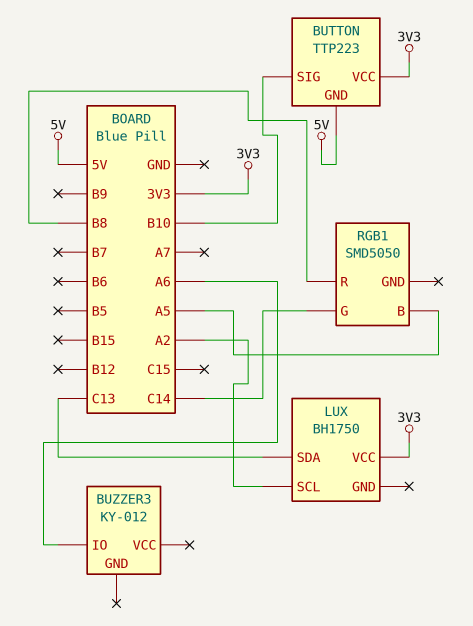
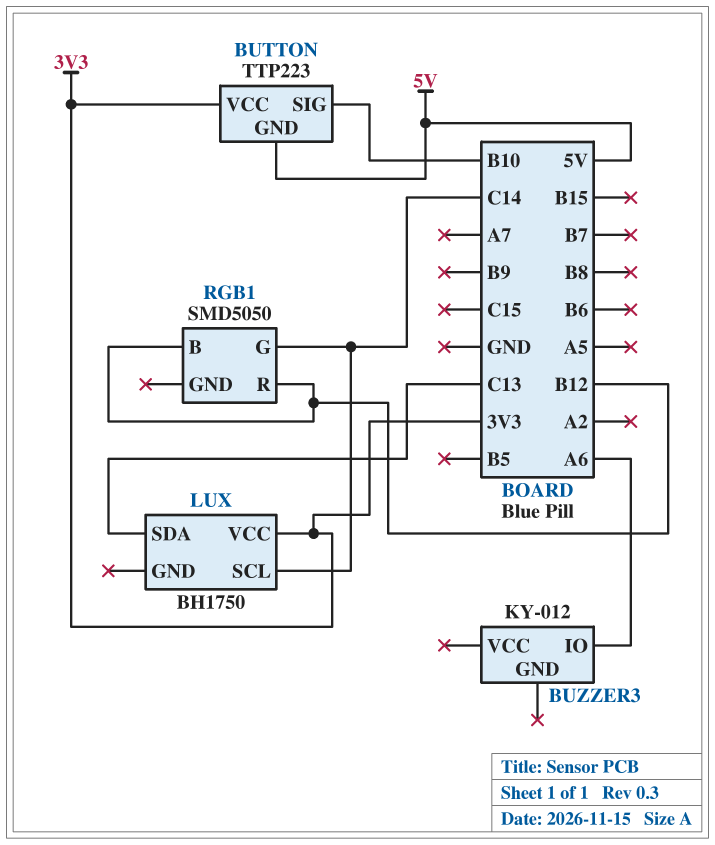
LUX pin SCL: A2 -> C14
RGB1 pin B: A5 -> B12
RGB1 pin R: B8 -> B12

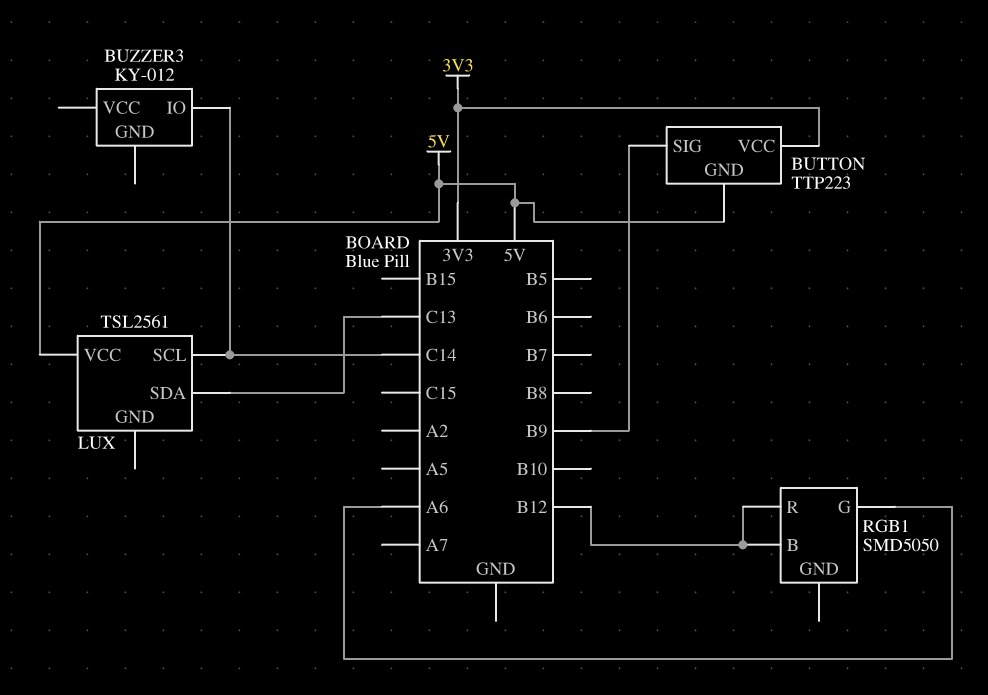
BUTTON pin SIG: B10 -> B9
BUZZER3 pin IO: A6 -> C14
LUX: BH1750 -> TSL2561
LUX pin VCC: 3V3 -> 5V
RGB1 pin G: C14 -> A6

